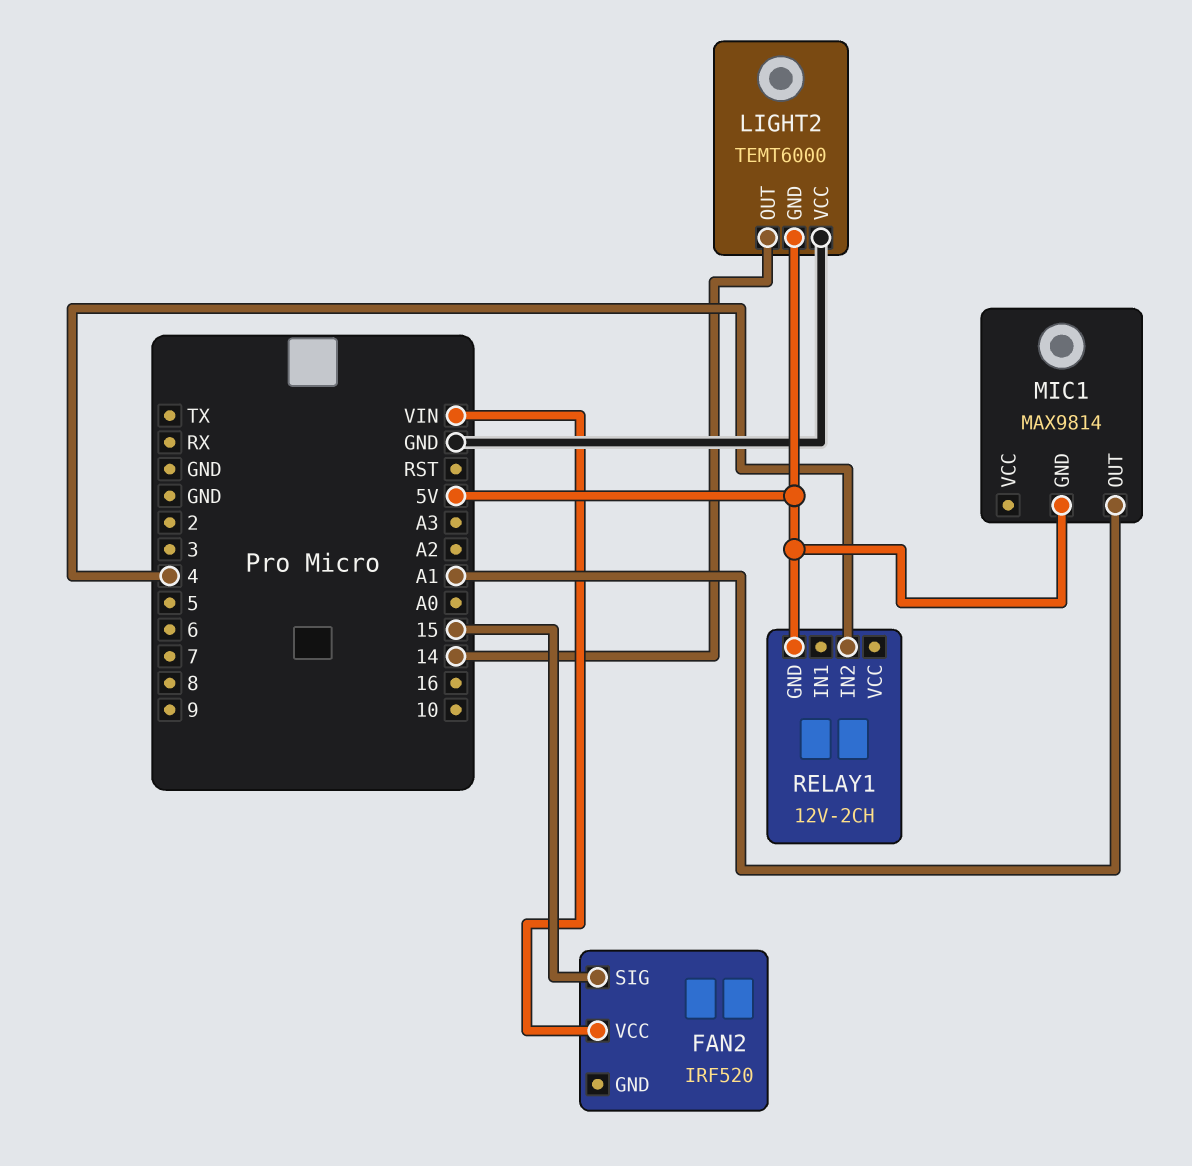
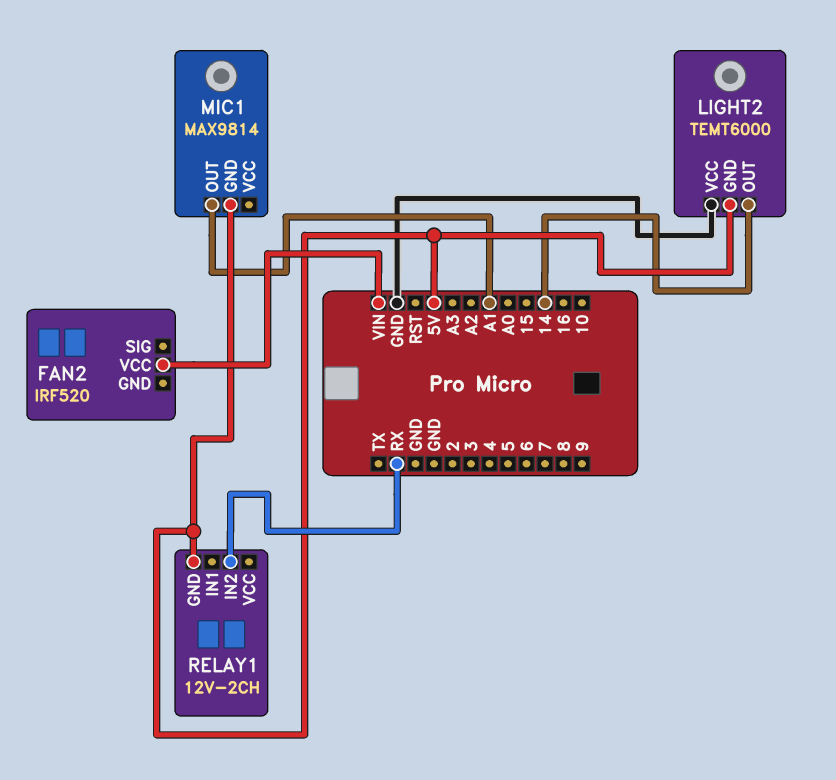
FAN2 pin SIG: 15 -> none
RELAY1 pin IN2: 4 -> RX

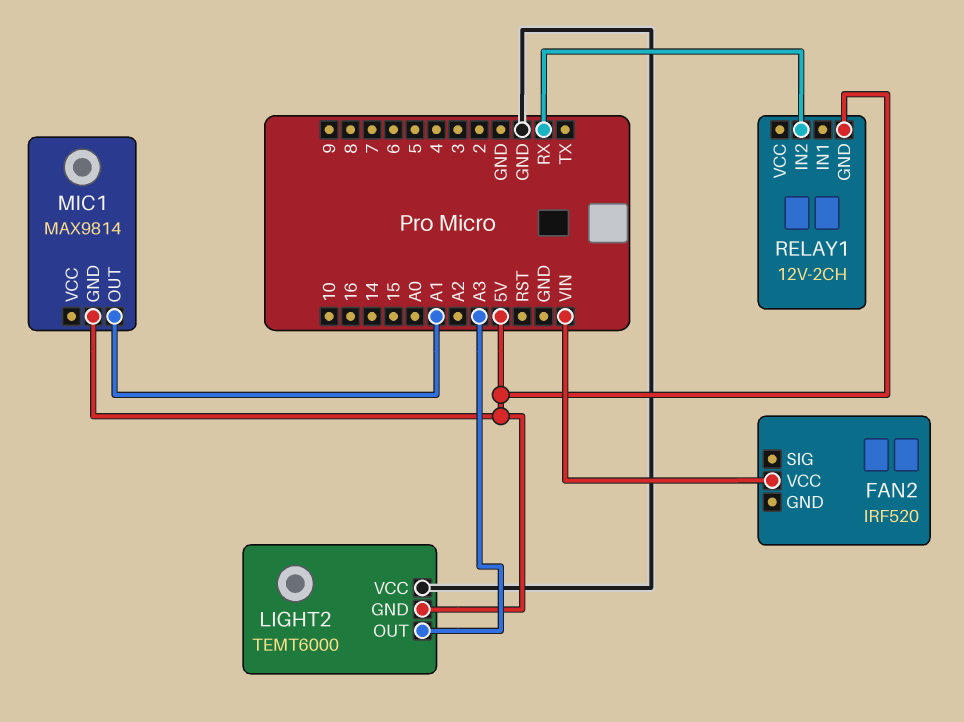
LIGHT2 pin OUT: 14 -> A3

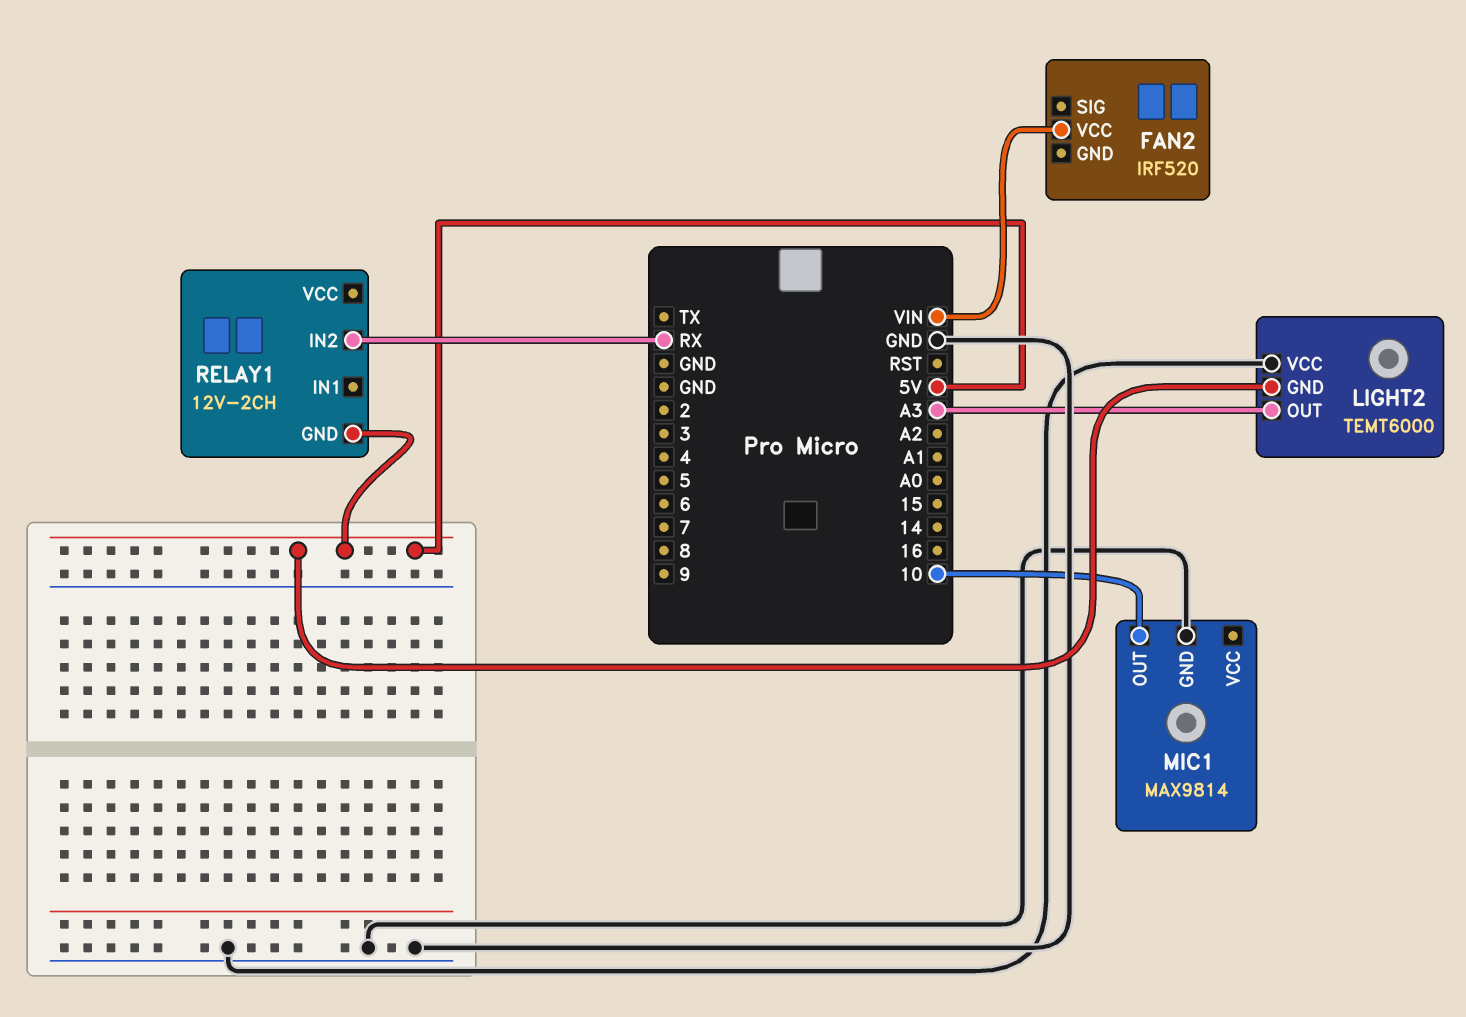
MIC1 pin GND: 5V -> GND
MIC1 pin OUT: A1 -> 10

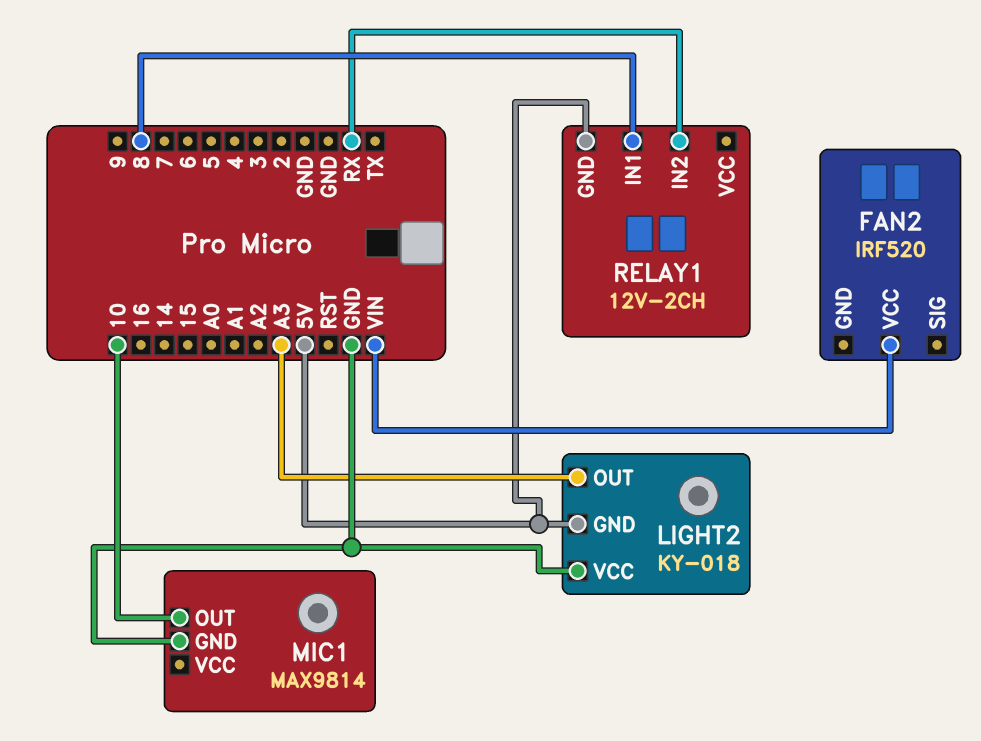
LIGHT2: TEMT6000 -> KY-018
RELAY1 pin IN1: none -> 8

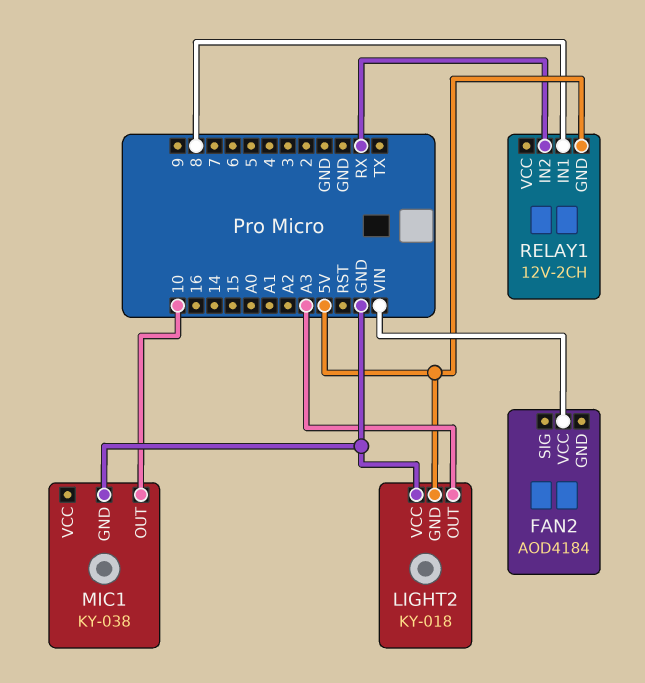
FAN2: IRF520 -> AOD4184
MIC1: MAX9814 -> KY-038

